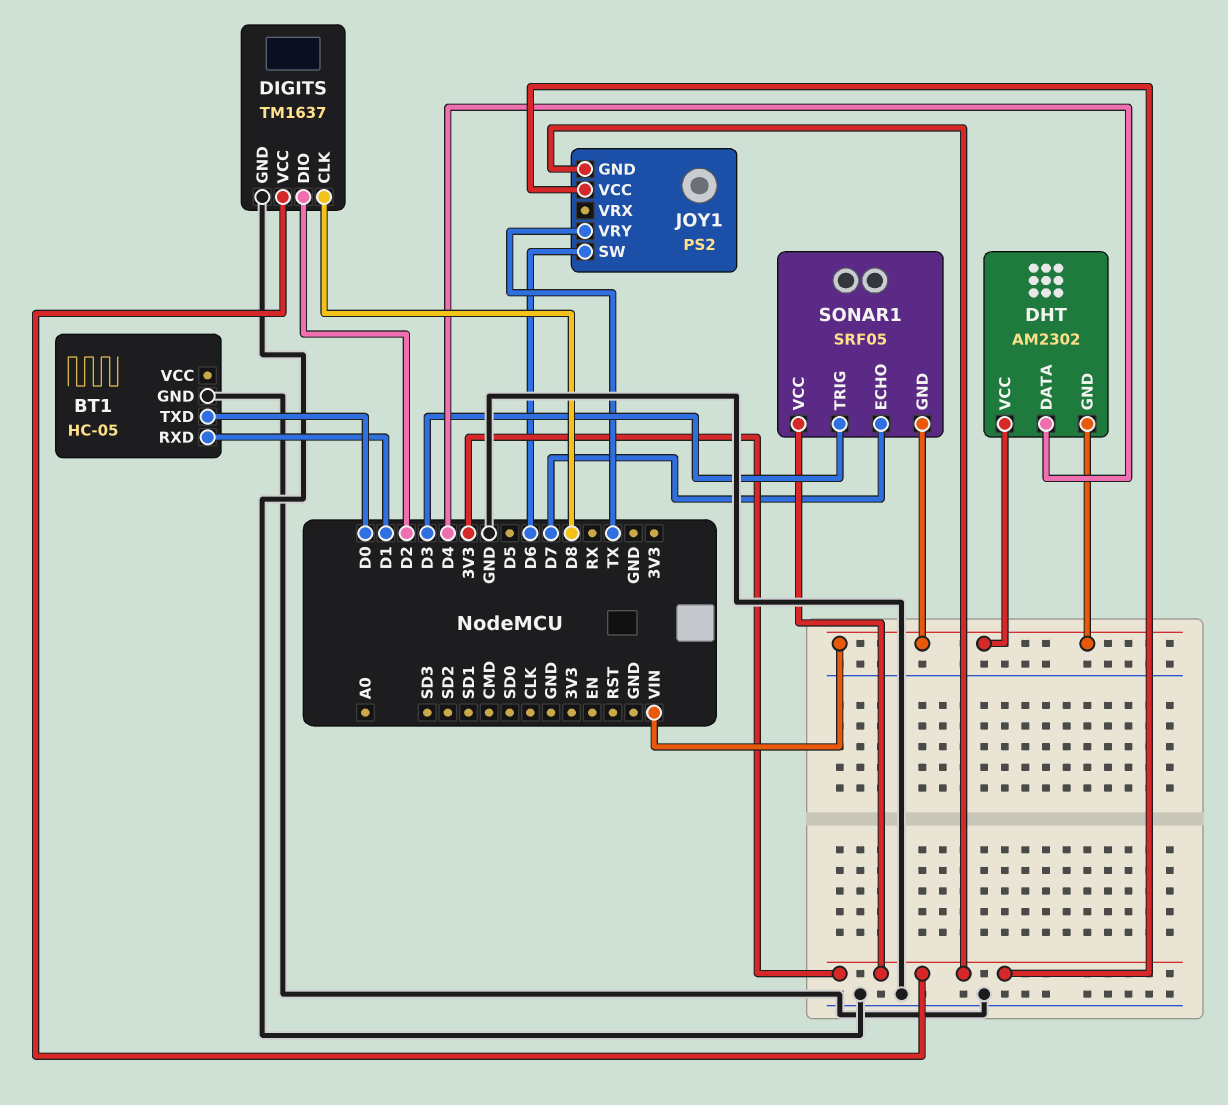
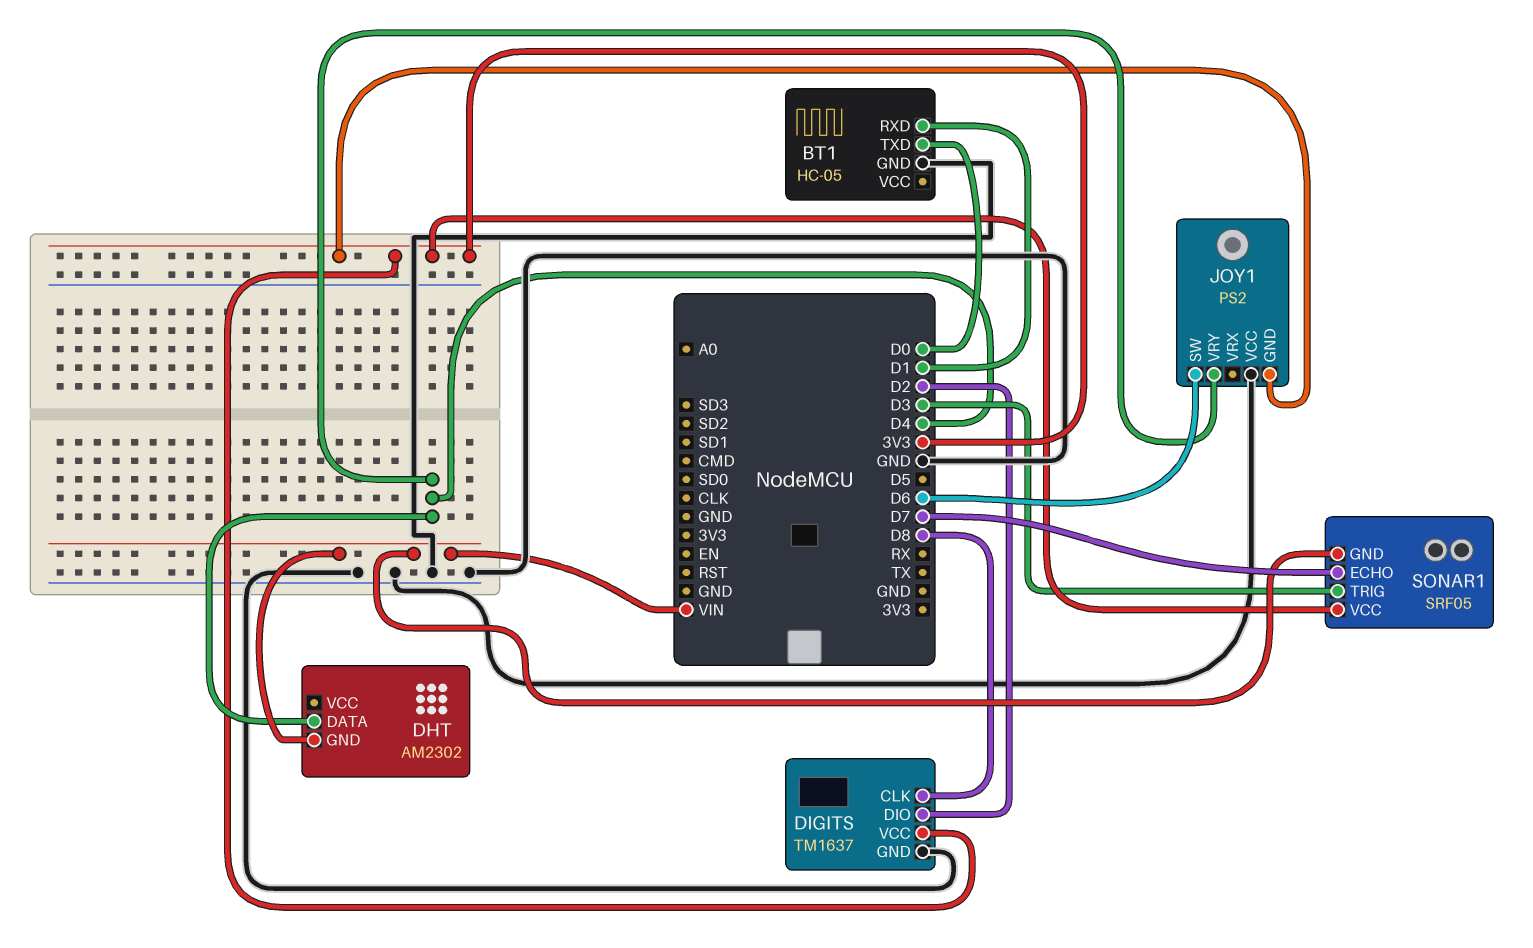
DHT pin VCC: VIN -> none
JOY1 pin VCC: 3V3 -> GND
JOY1 pin VRY: TX -> D4

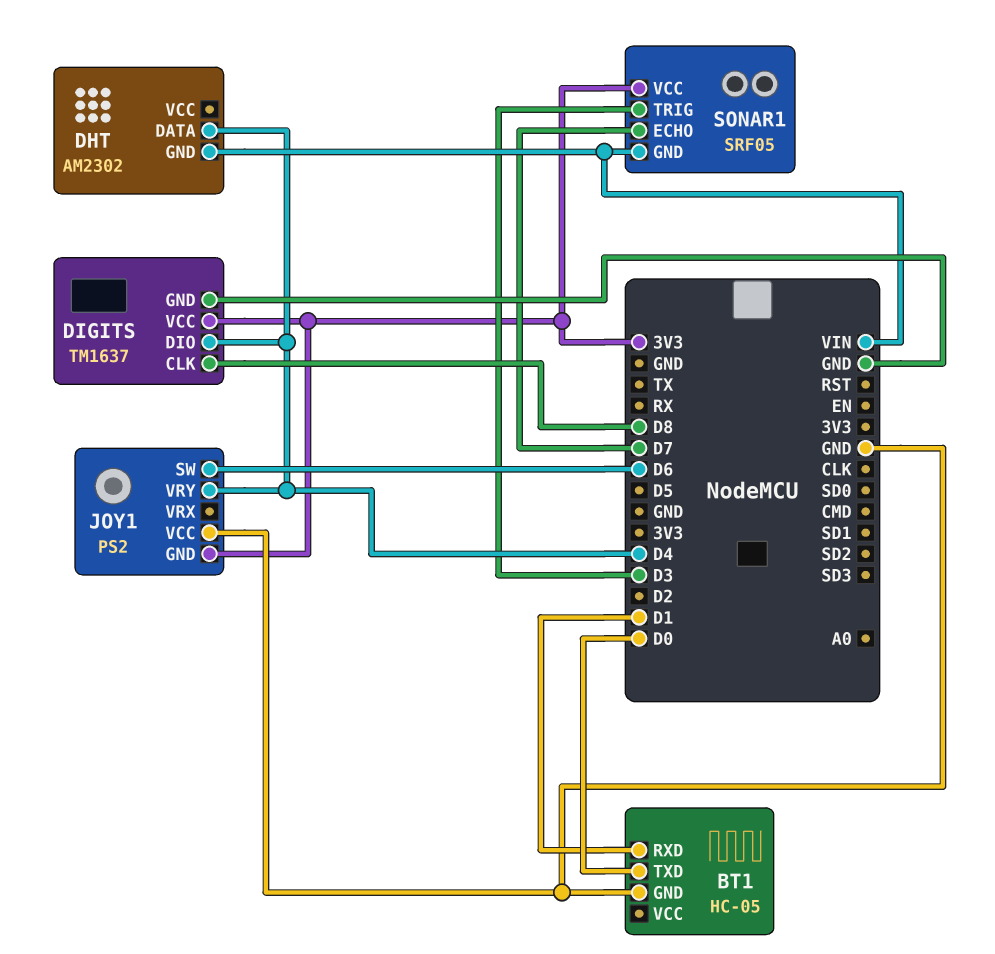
DIGITS pin DIO: D2 -> D4

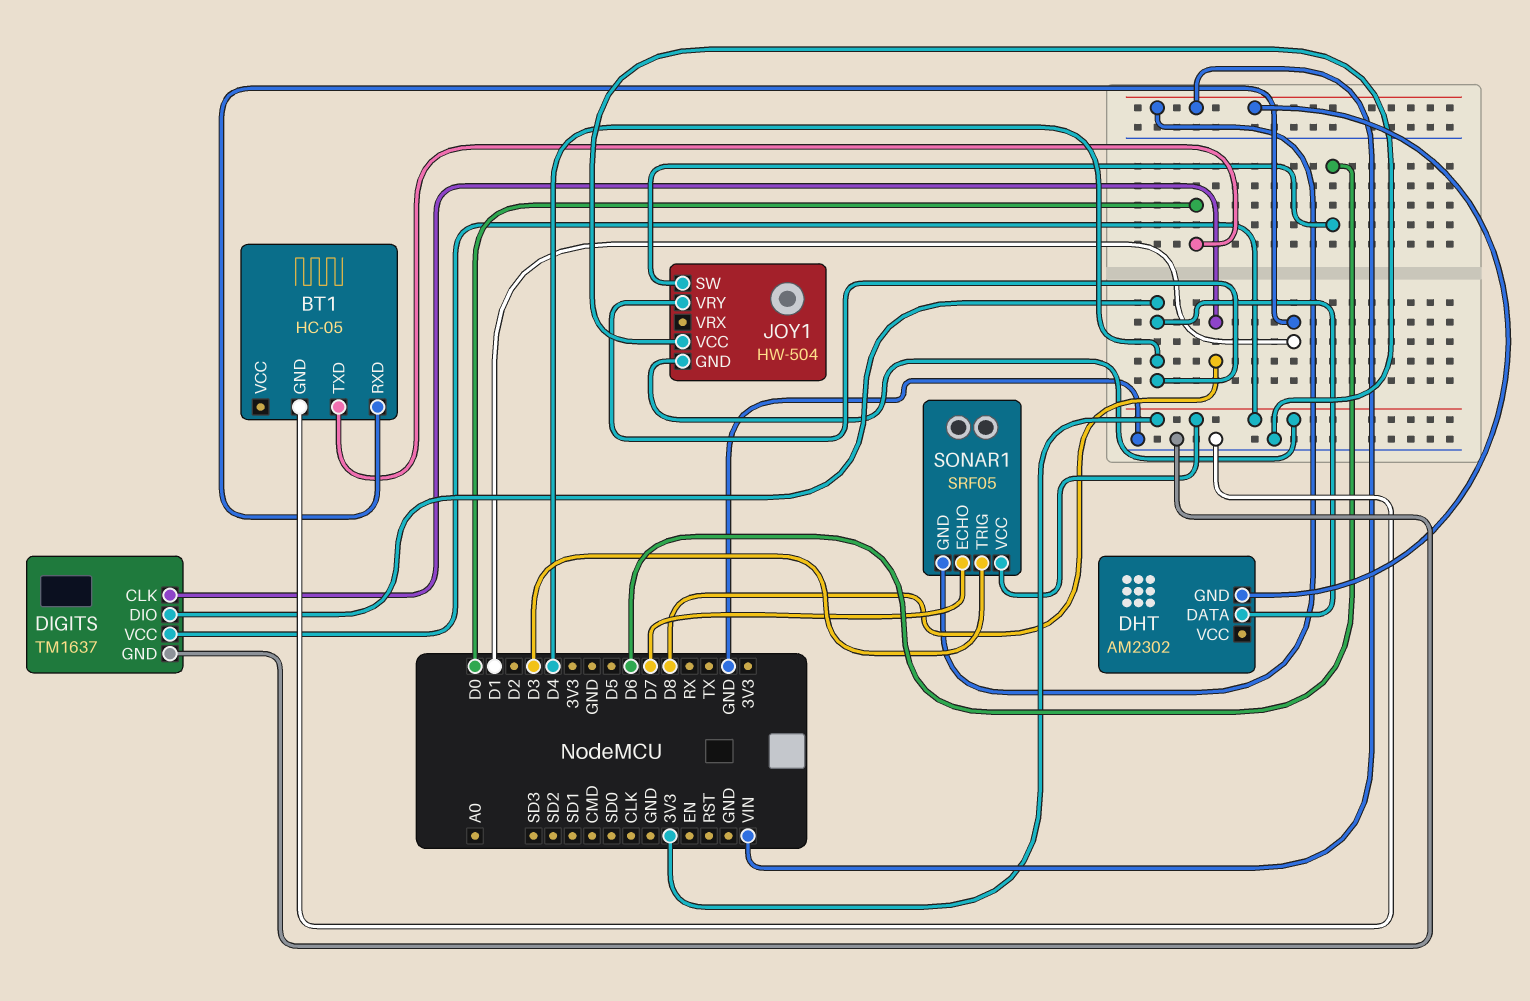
JOY1: PS2 -> HW-504

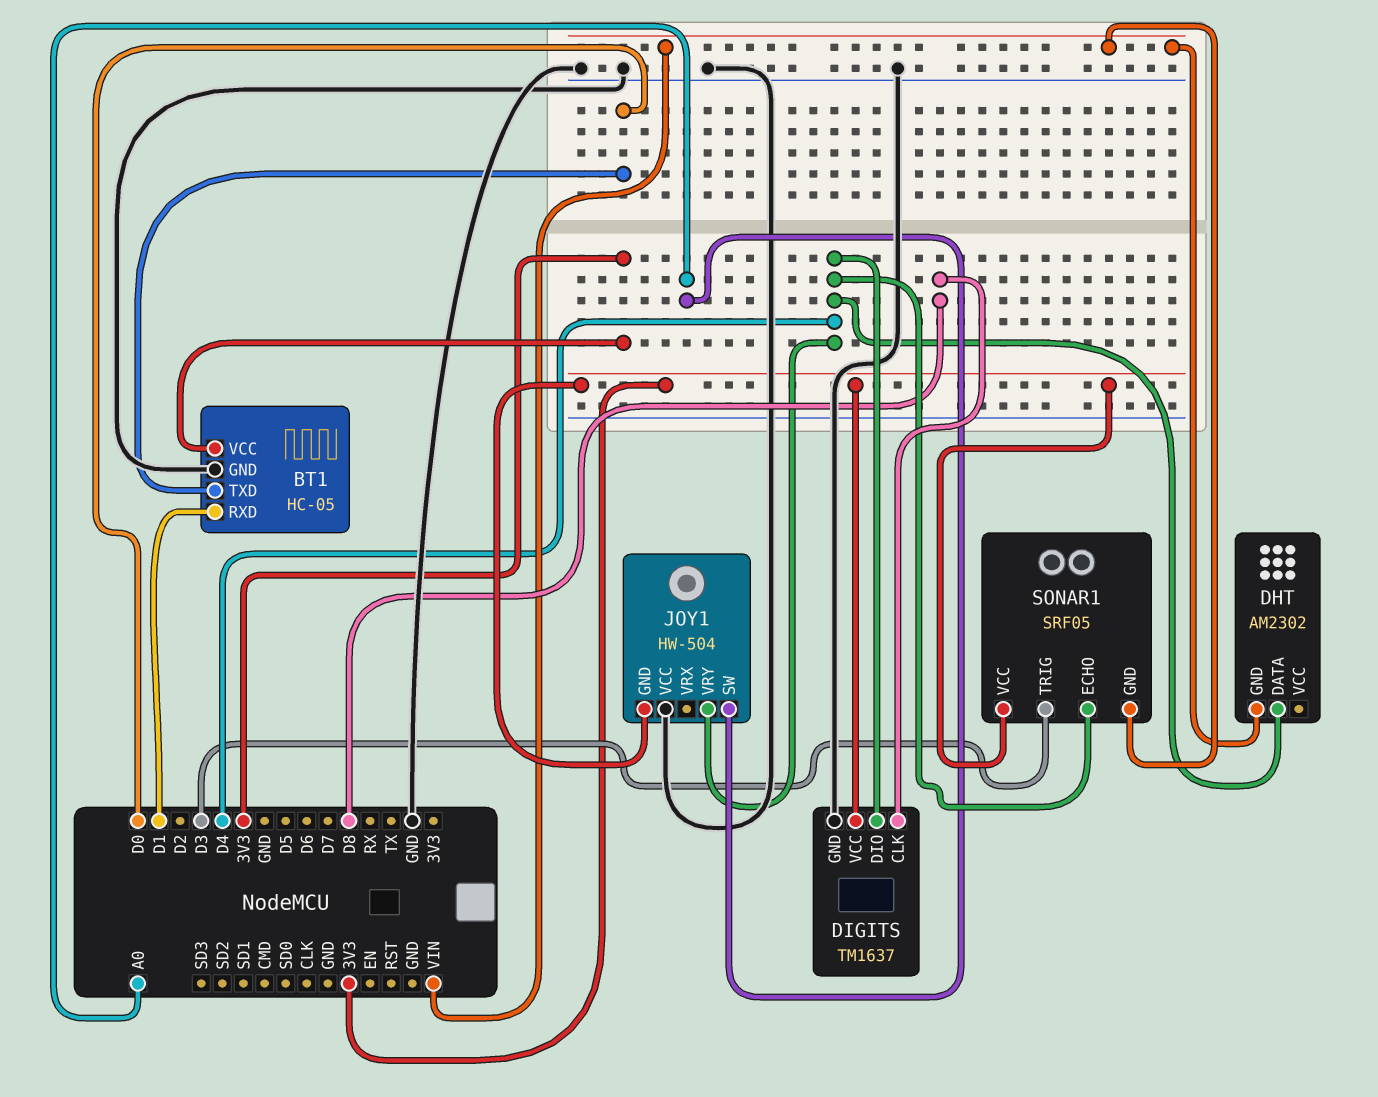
BT1 pin VCC: none -> 3V3
JOY1 pin SW: D6 -> A0
SONAR1 pin ECHO: D7 -> D4

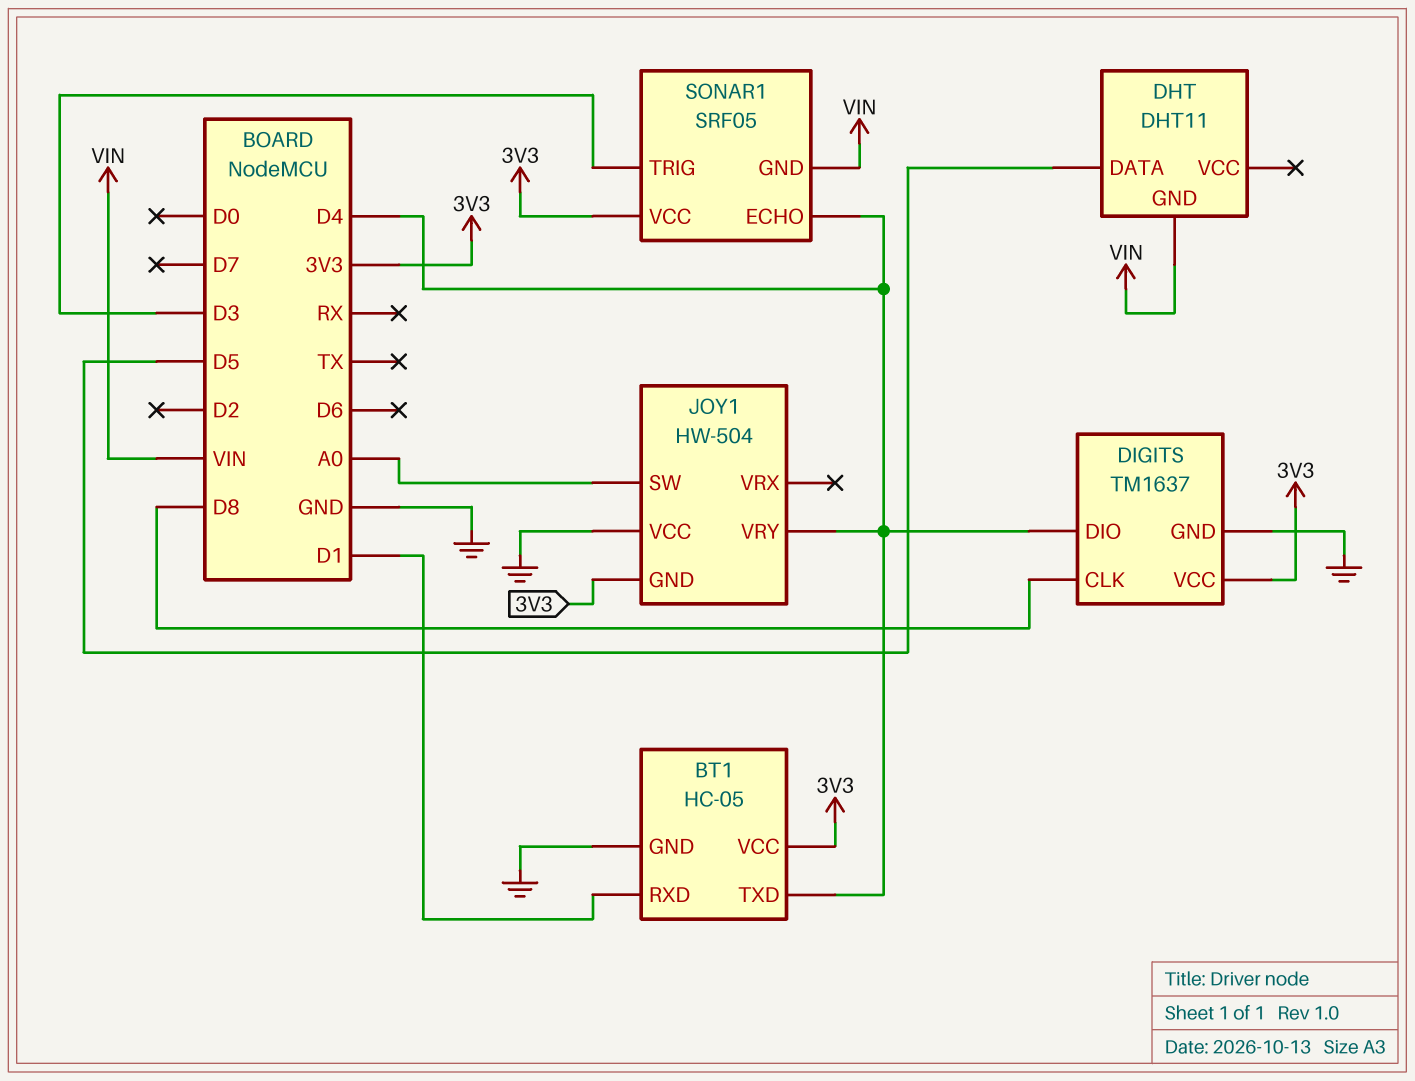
BT1 pin TXD: D0 -> D4
DHT: AM2302 -> DHT11
DHT pin DATA: D4 -> D5

